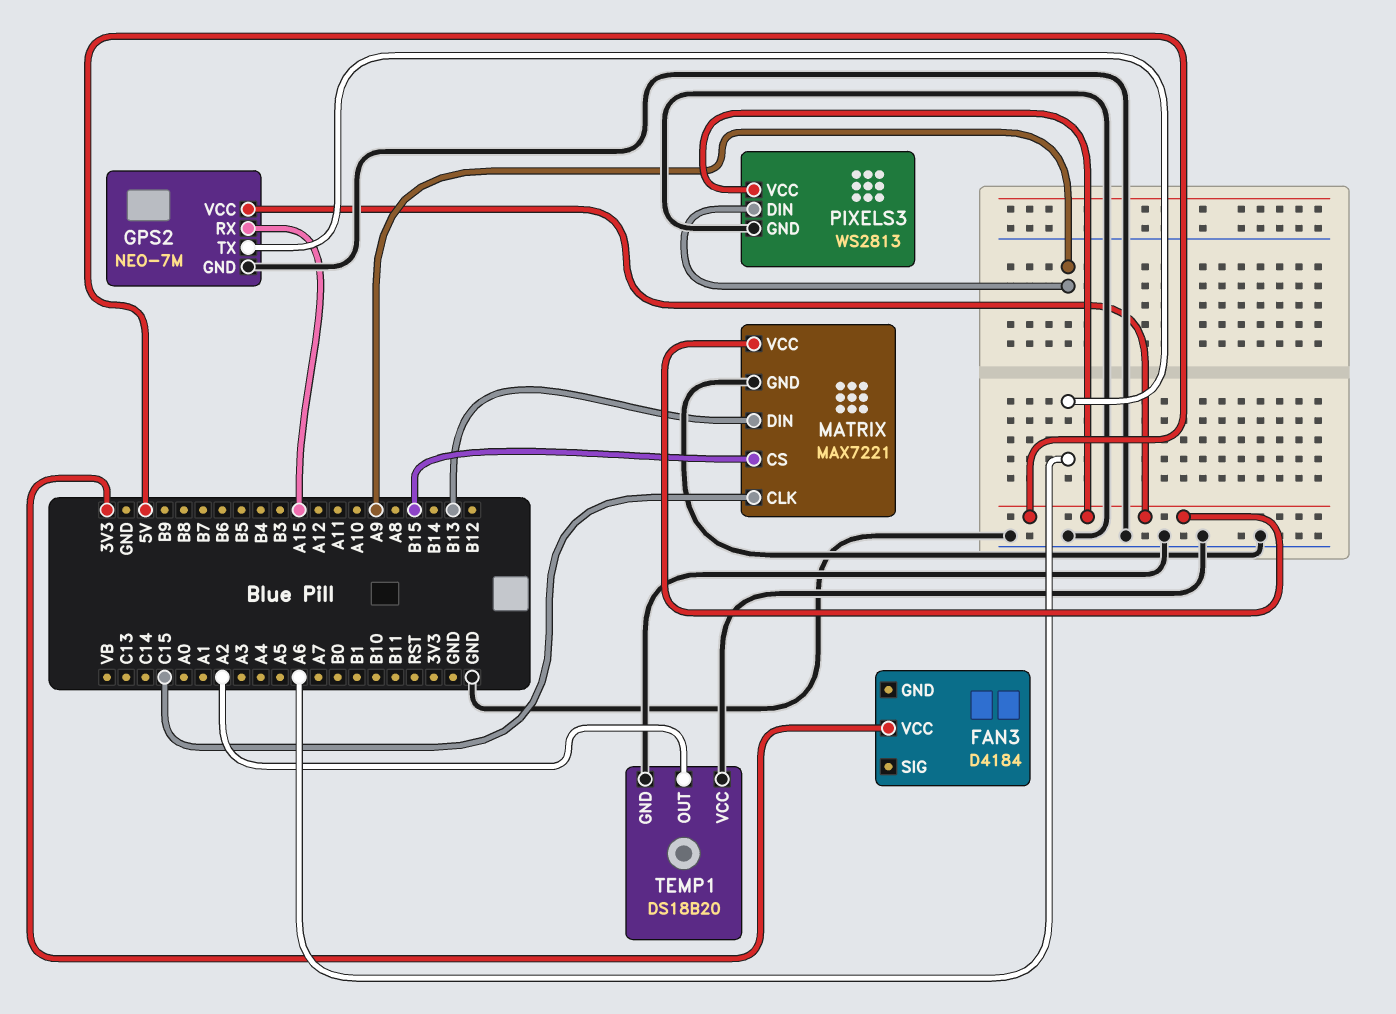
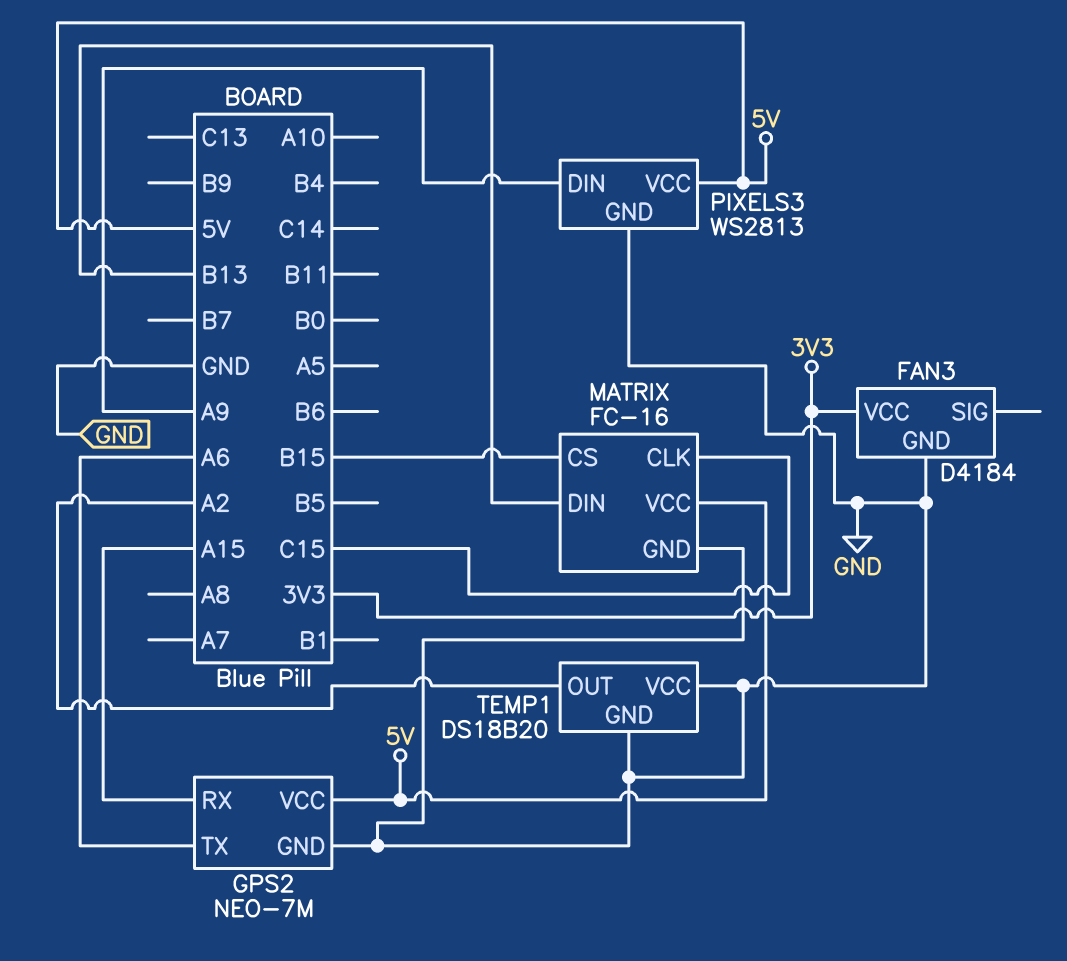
FAN3 pin GND: none -> GND
MATRIX: MAX7221 -> FC-16

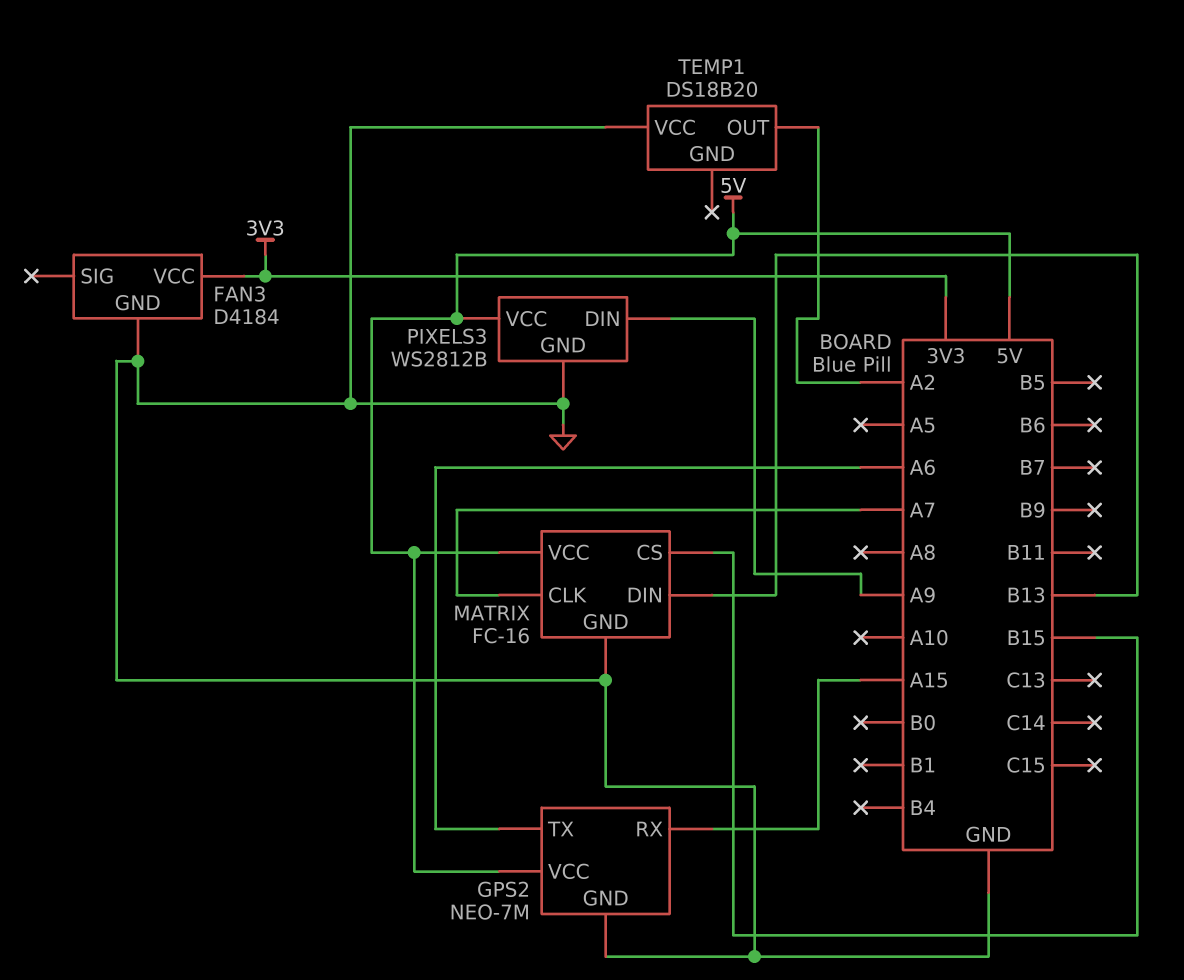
MATRIX pin CLK: C15 -> A7
PIXELS3: WS2813 -> WS2812B
TEMP1 pin GND: GND -> none

